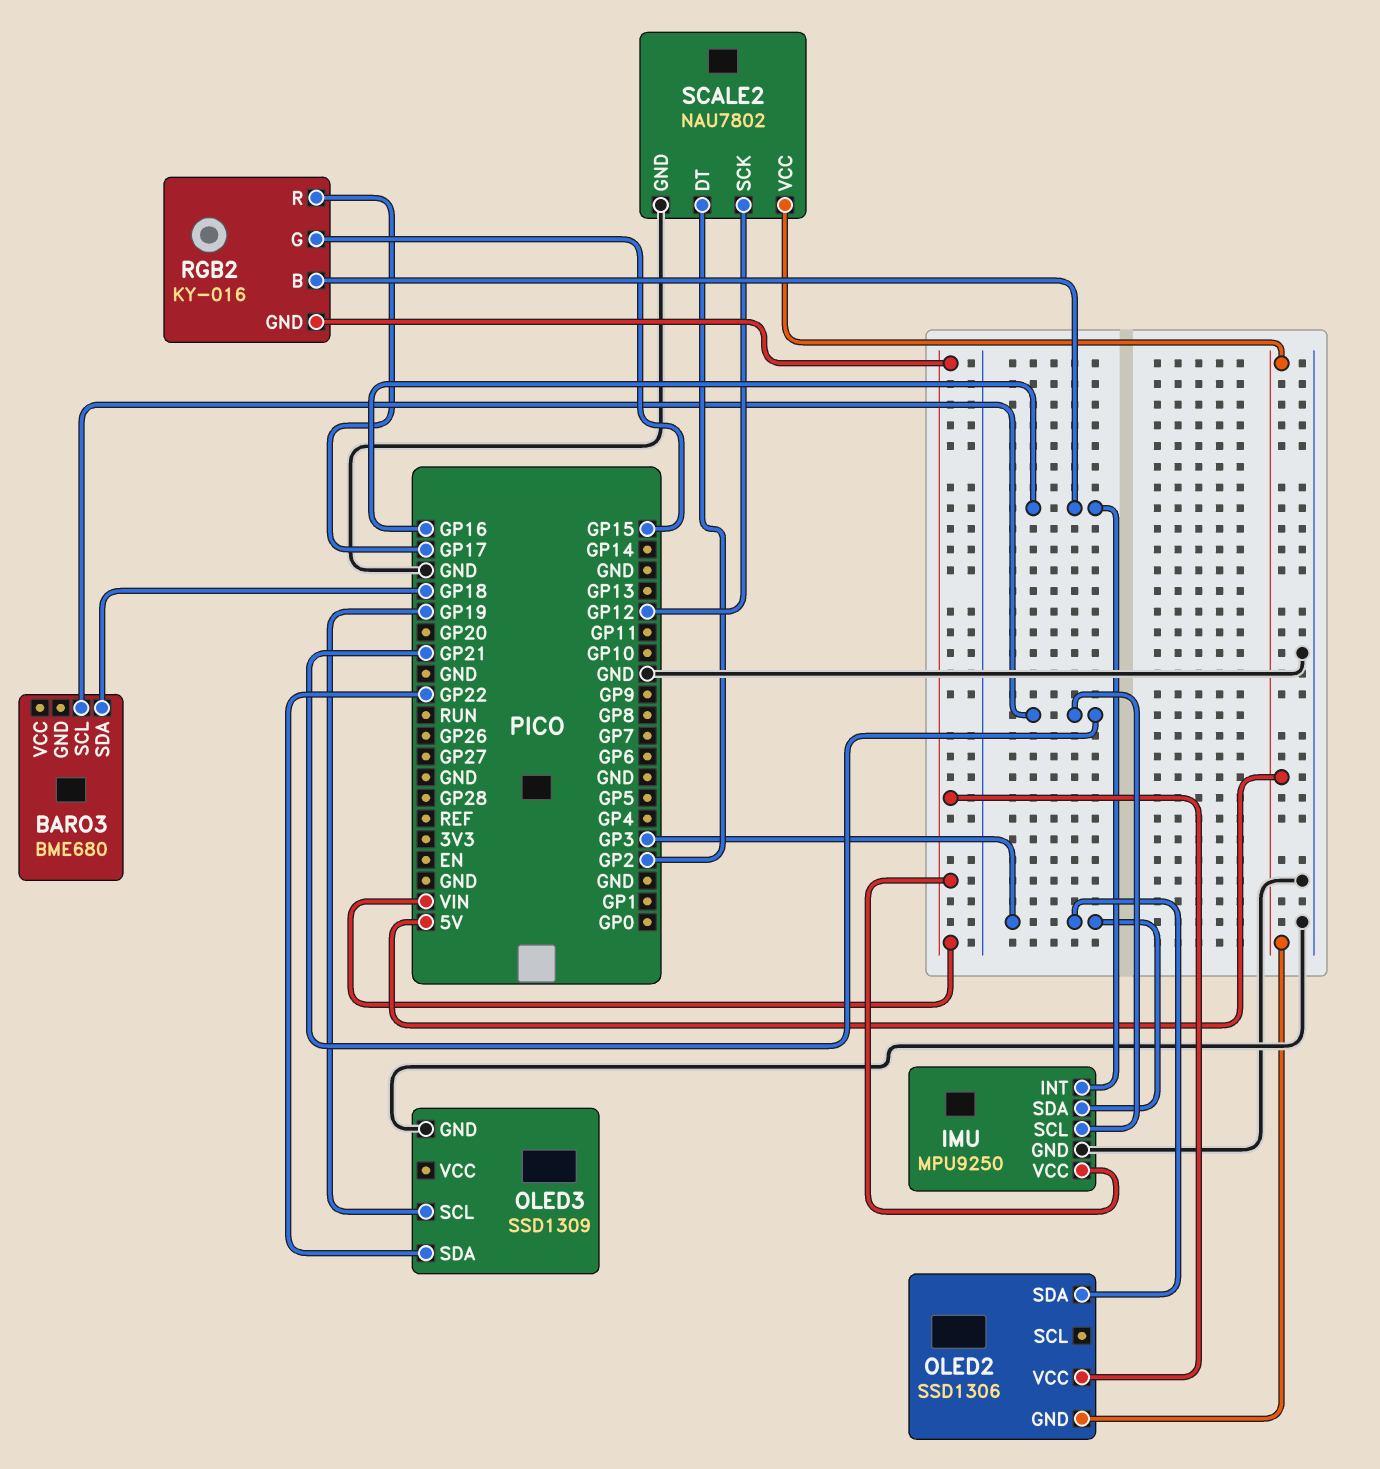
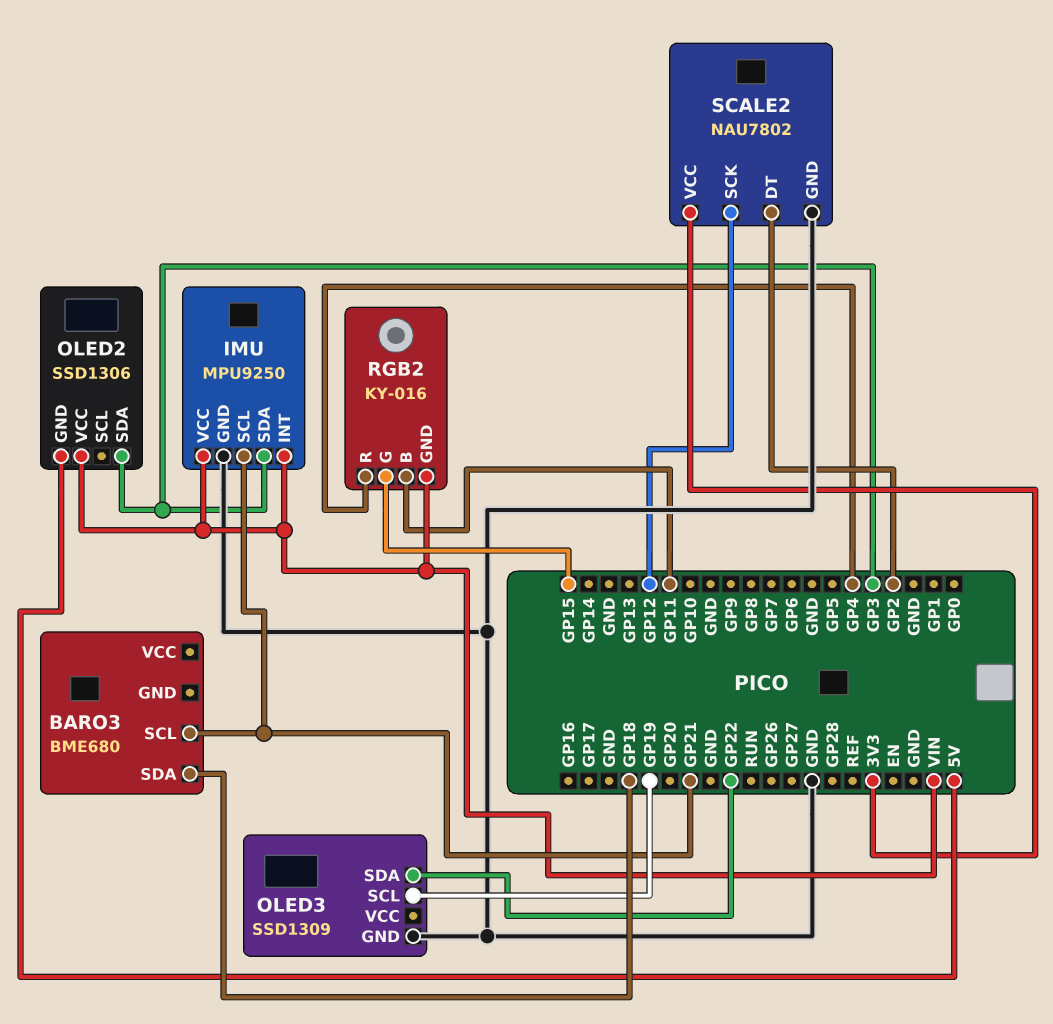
IMU pin INT: GP16 -> VIN
RGB2 pin B: GP16 -> GP11
RGB2 pin R: GP17 -> GP4
SCALE2 pin VCC: 5V -> 3V3

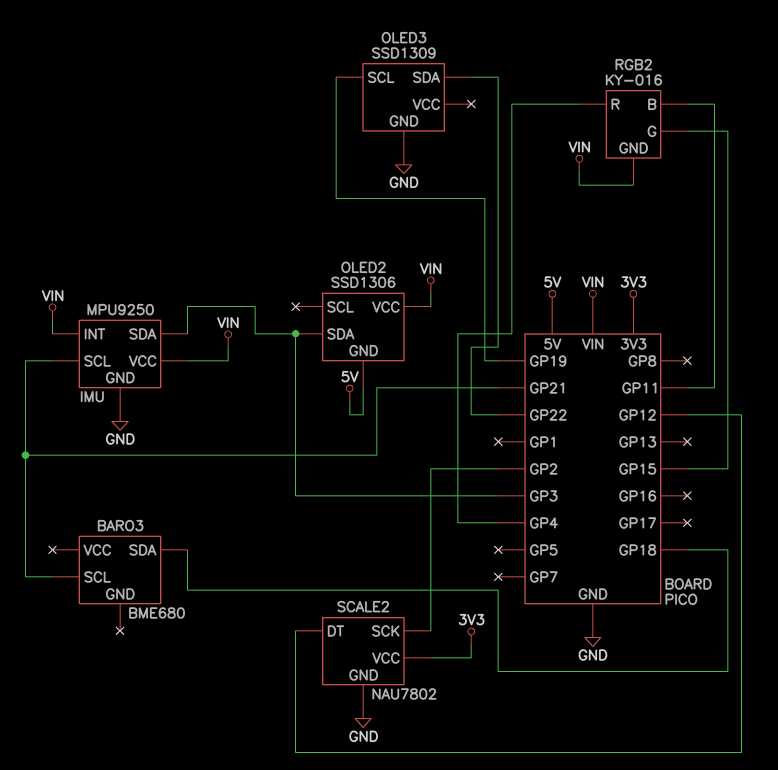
SCALE2 pin DT: GP2 -> GP12
SCALE2 pin SCK: GP12 -> GP2

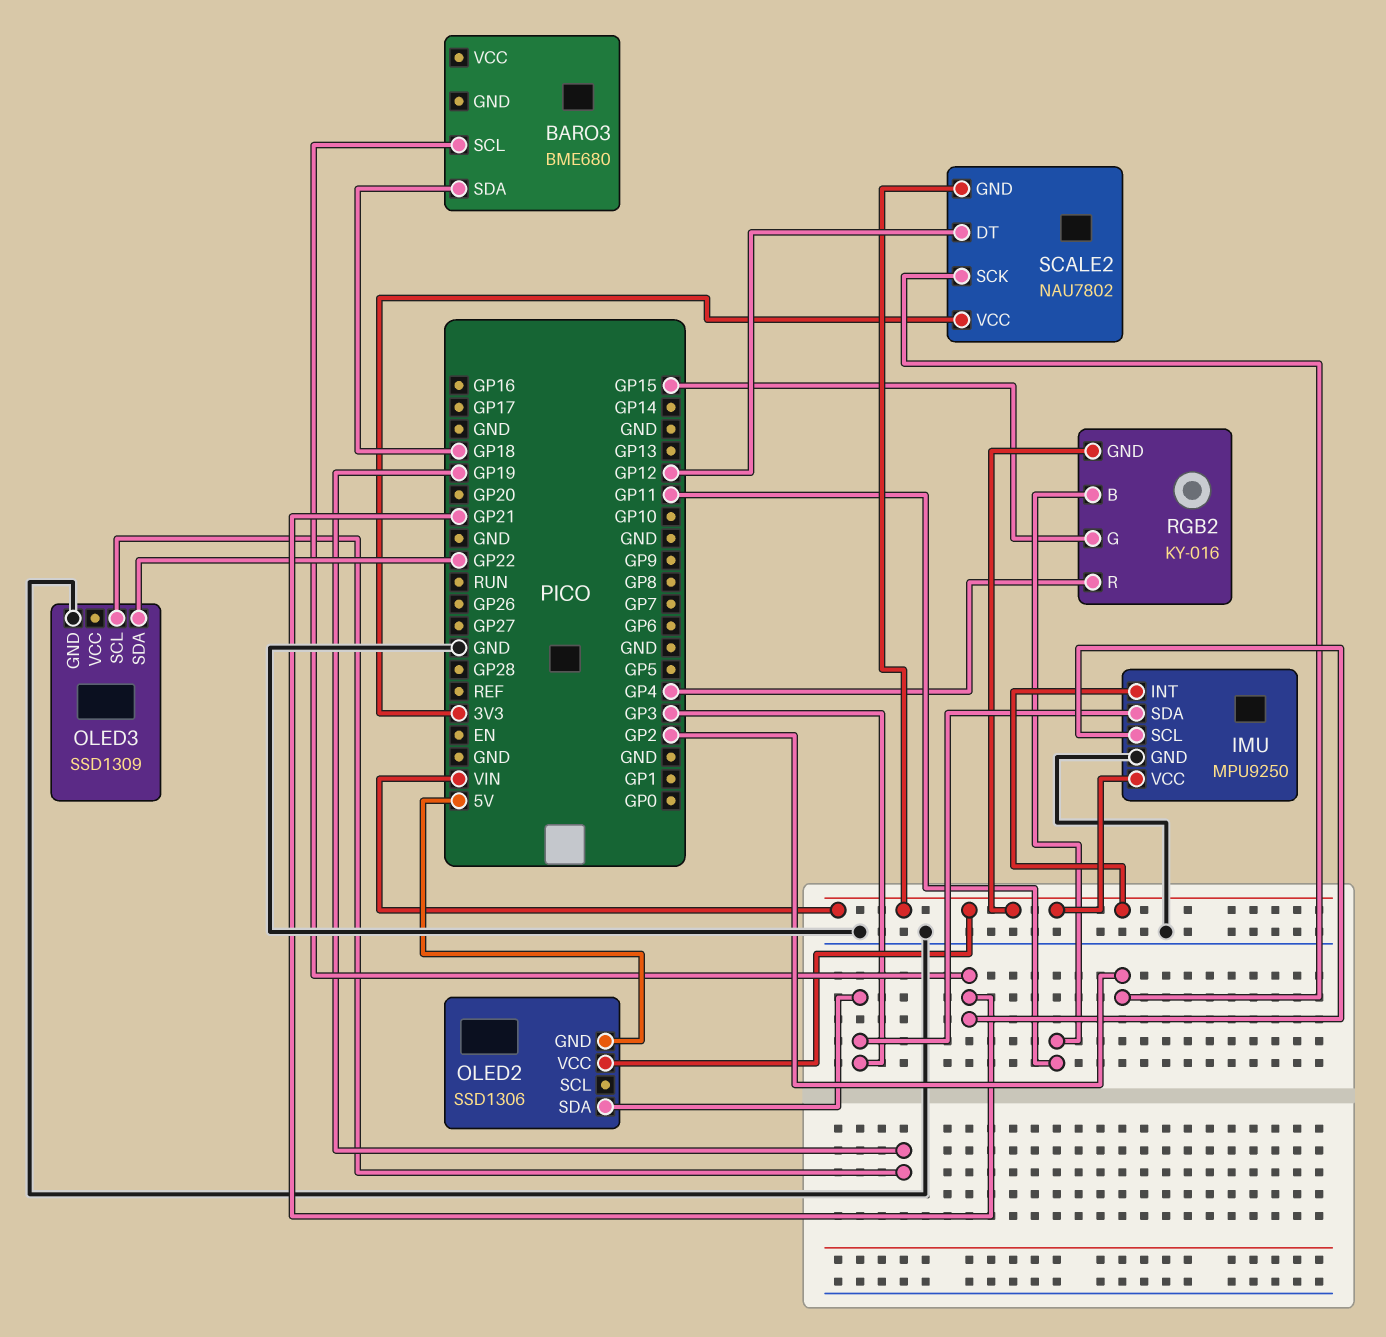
SCALE2 pin GND: GND -> VIN

